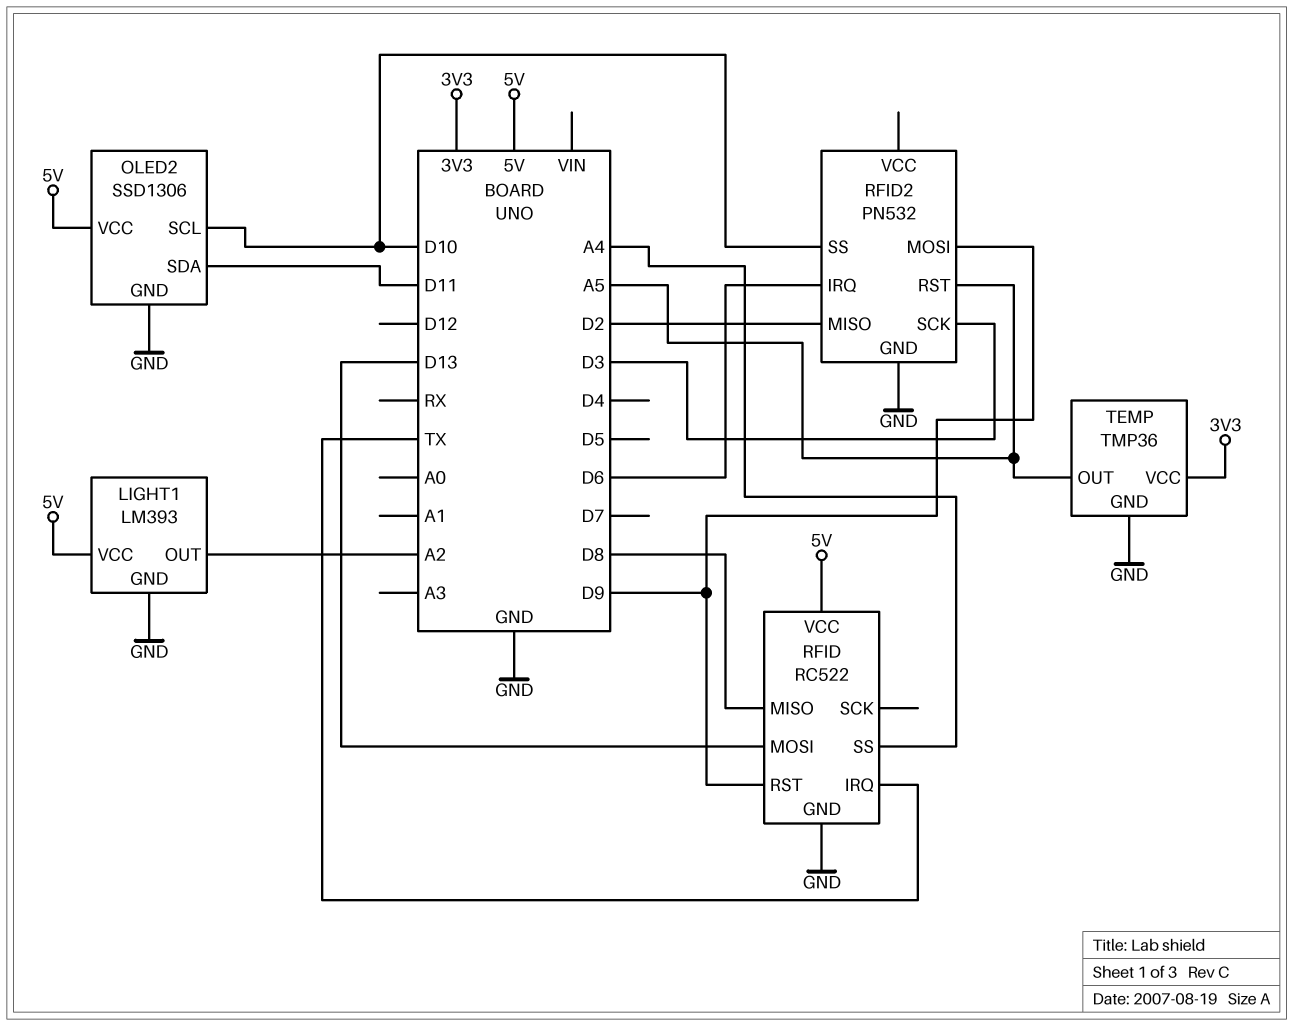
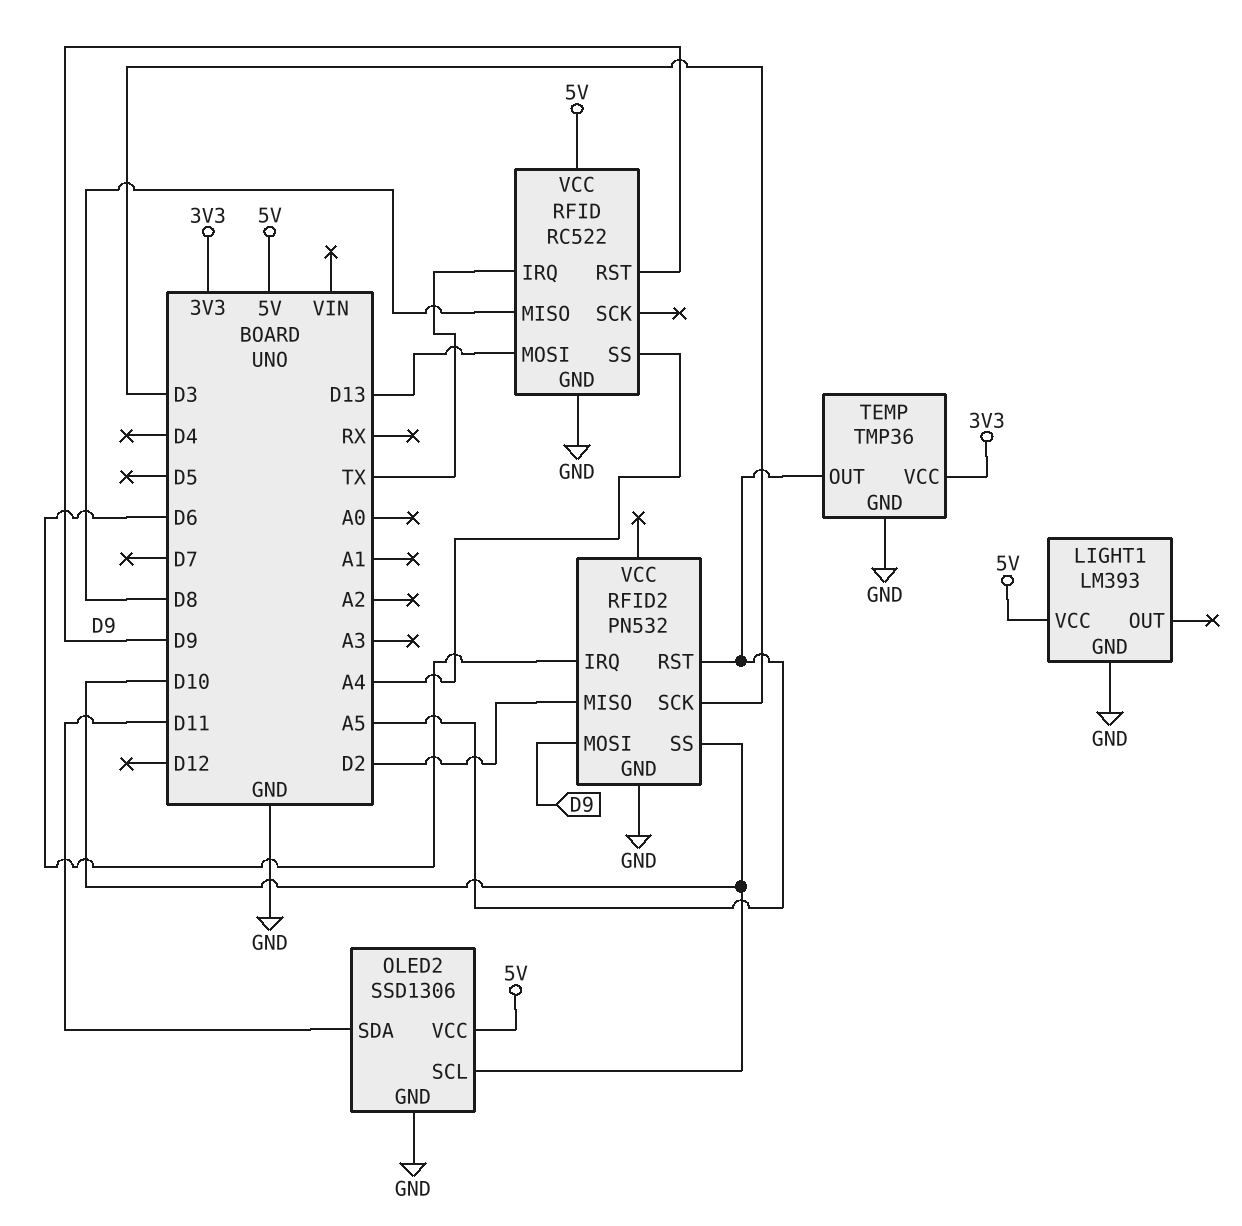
LIGHT1 pin OUT: A2 -> none

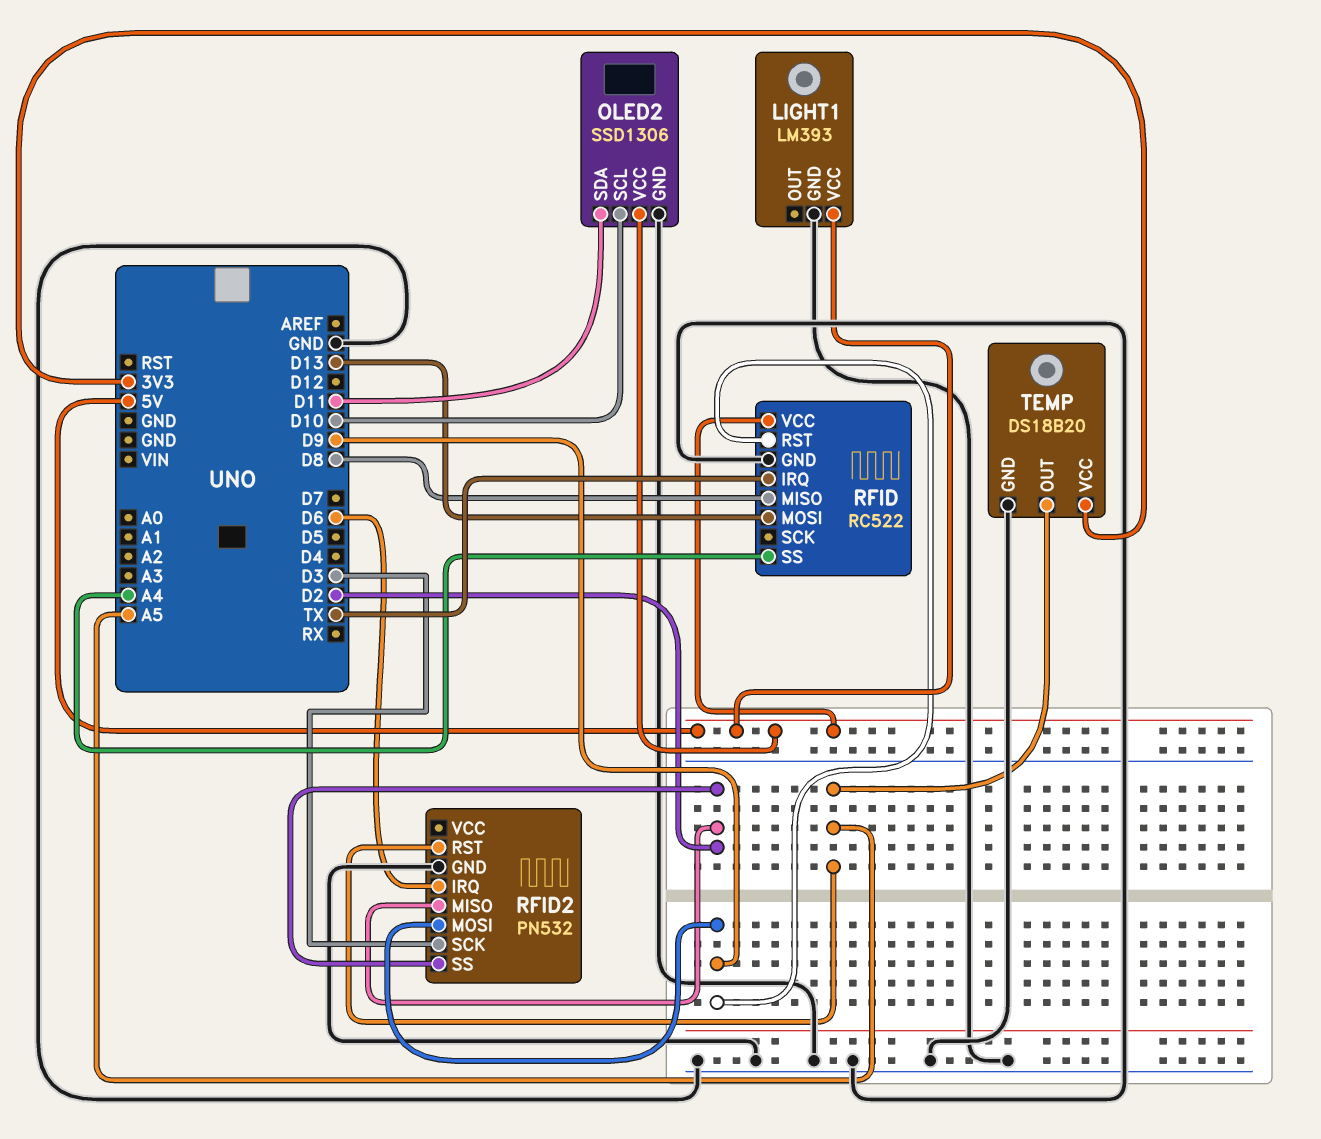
RFID2 pin SS: D10 -> D2
TEMP: TMP36 -> DS18B20

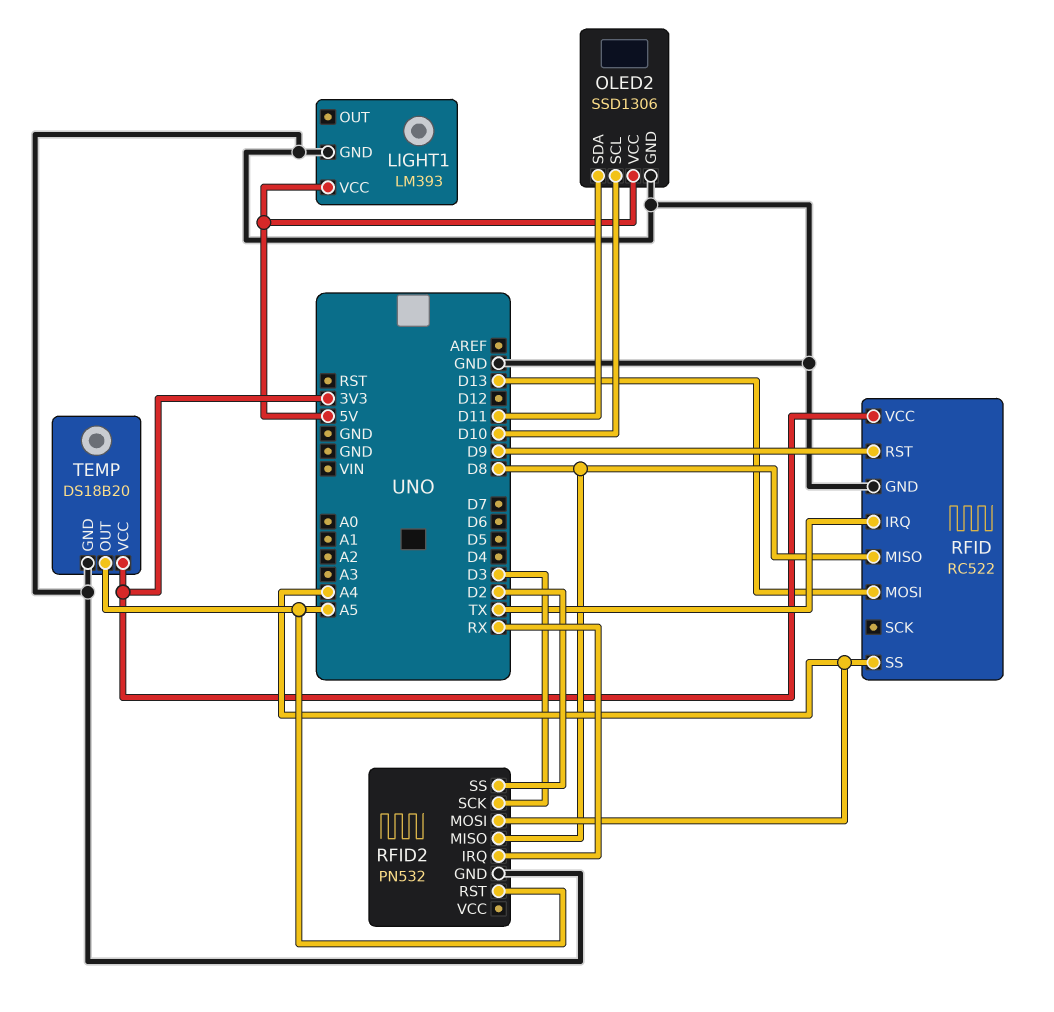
RFID pin VCC: 5V -> 3V3
RFID2 pin IRQ: D6 -> RX
RFID2 pin MISO: D2 -> D8
RFID2 pin MOSI: D9 -> A4

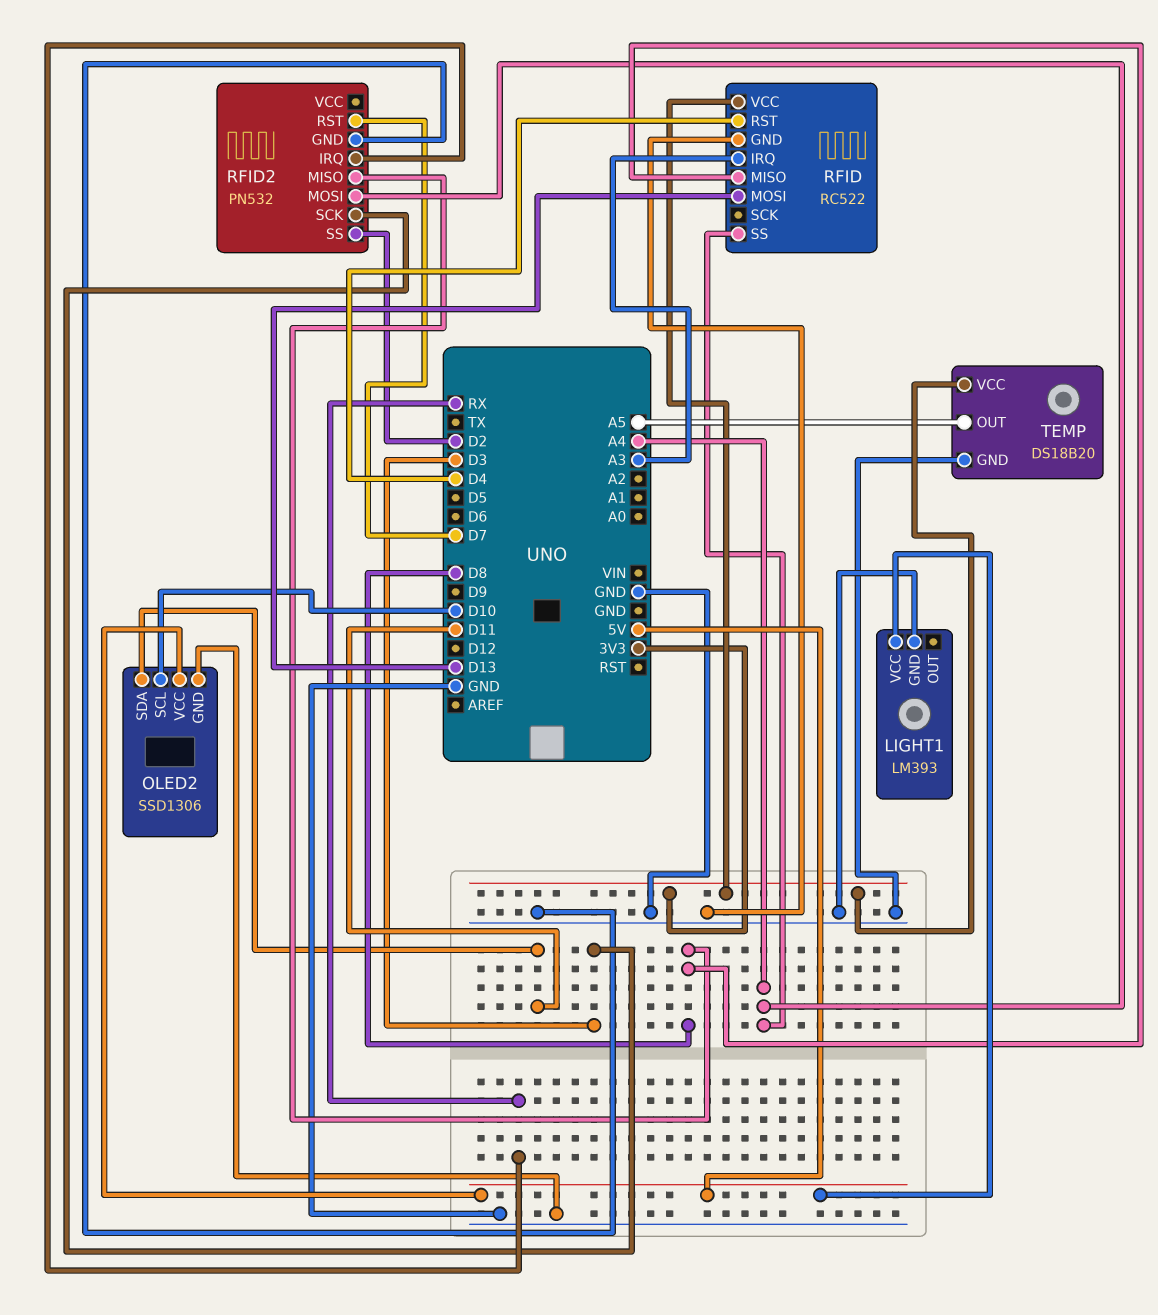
RFID pin IRQ: TX -> A3
RFID pin RST: D9 -> D4
RFID2 pin RST: A5 -> D7

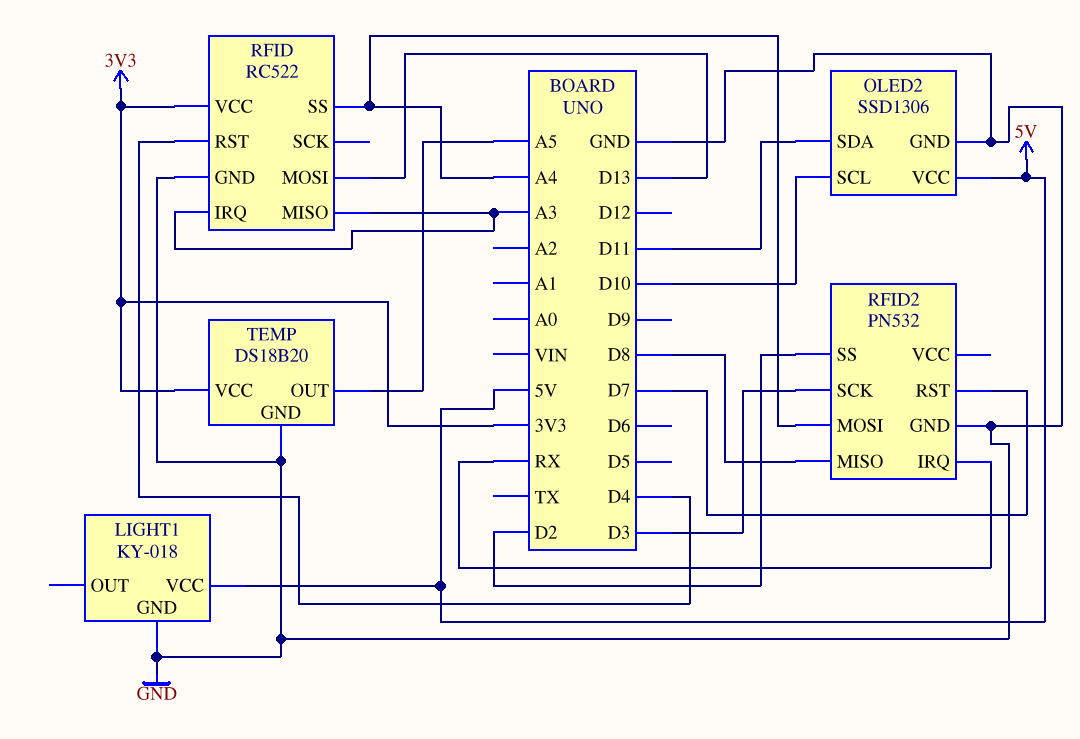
LIGHT1: LM393 -> KY-018
RFID pin MISO: D8 -> A3

